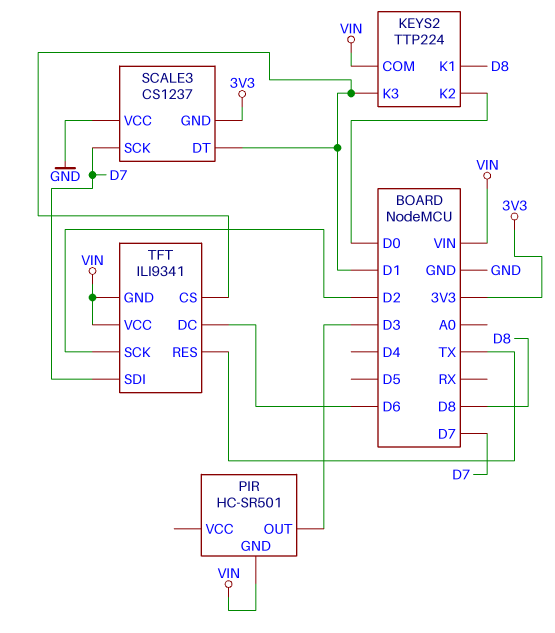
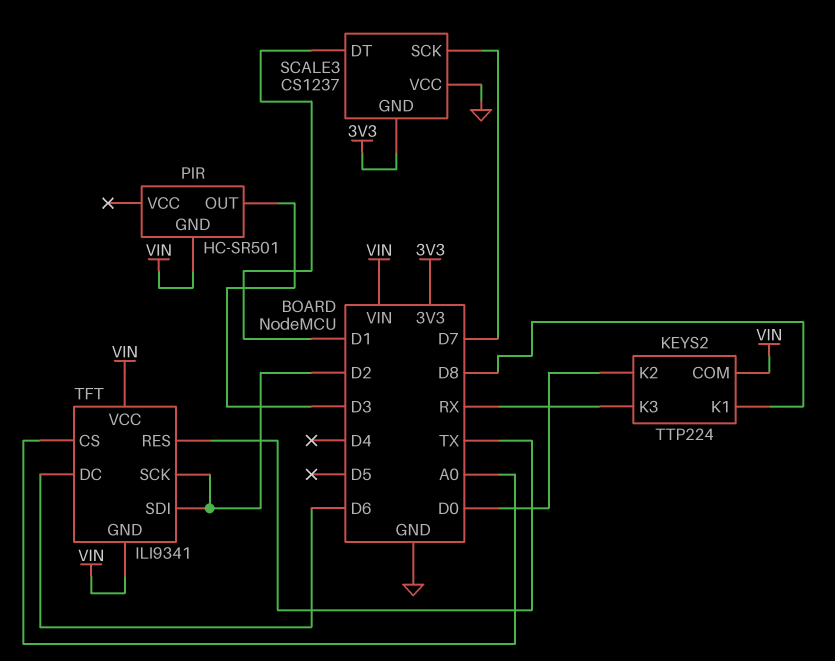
KEYS2 pin K3: D1 -> RX
TFT pin CS: D1 -> A0
TFT pin SDI: D7 -> D2

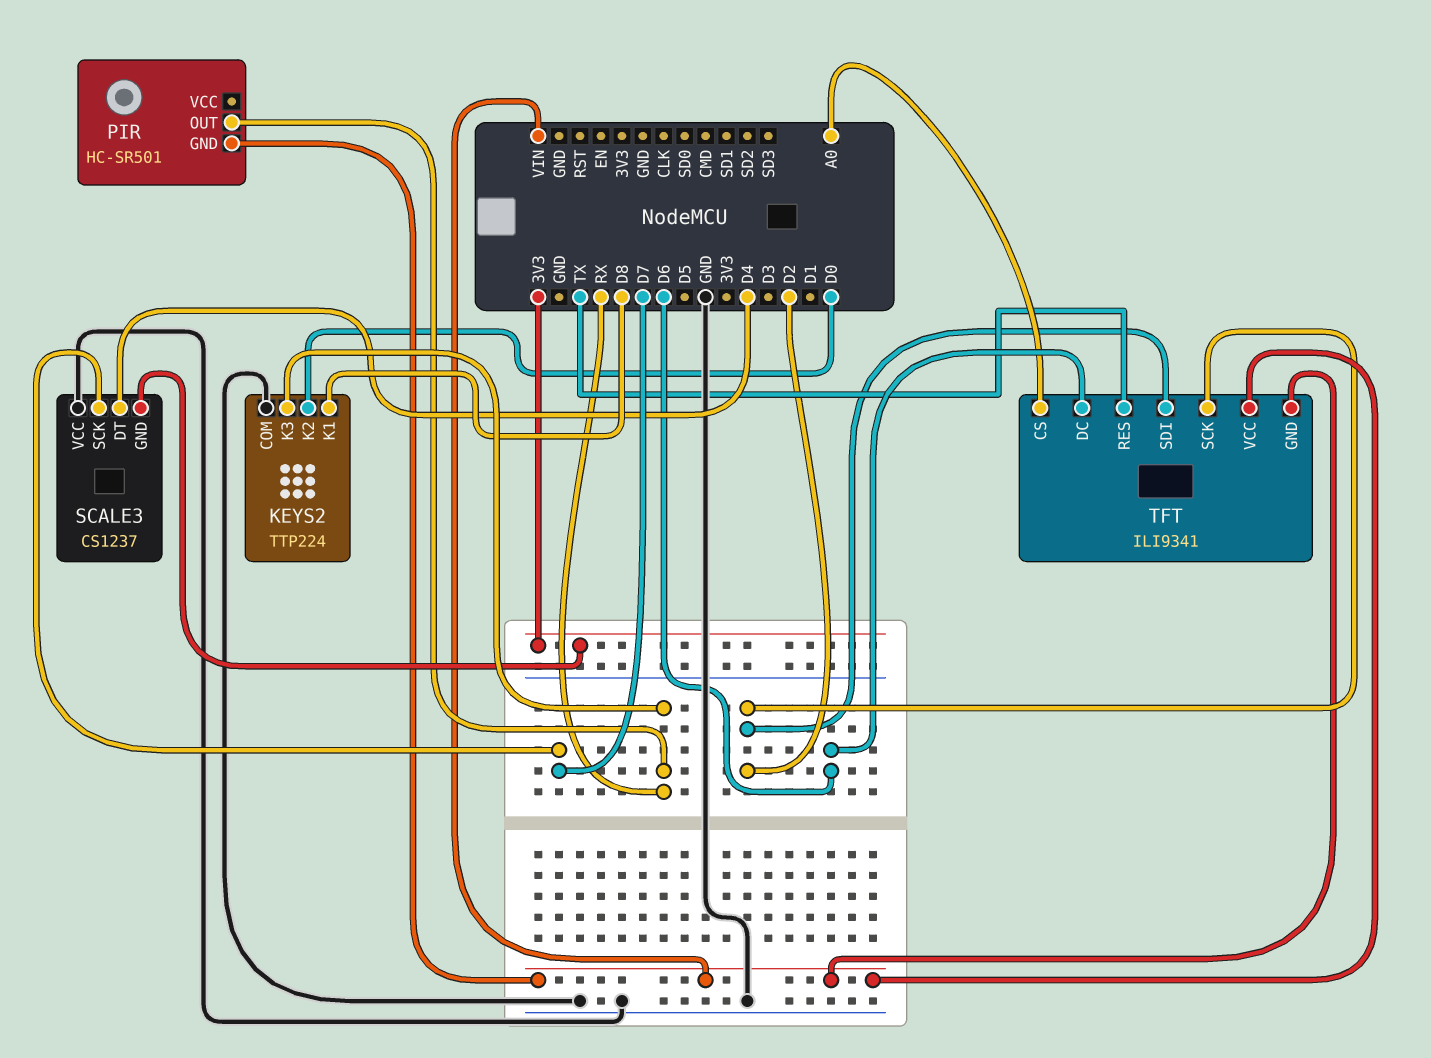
KEYS2 pin COM: VIN -> GND
PIR pin OUT: D3 -> RX
SCALE3 pin DT: D1 -> D4

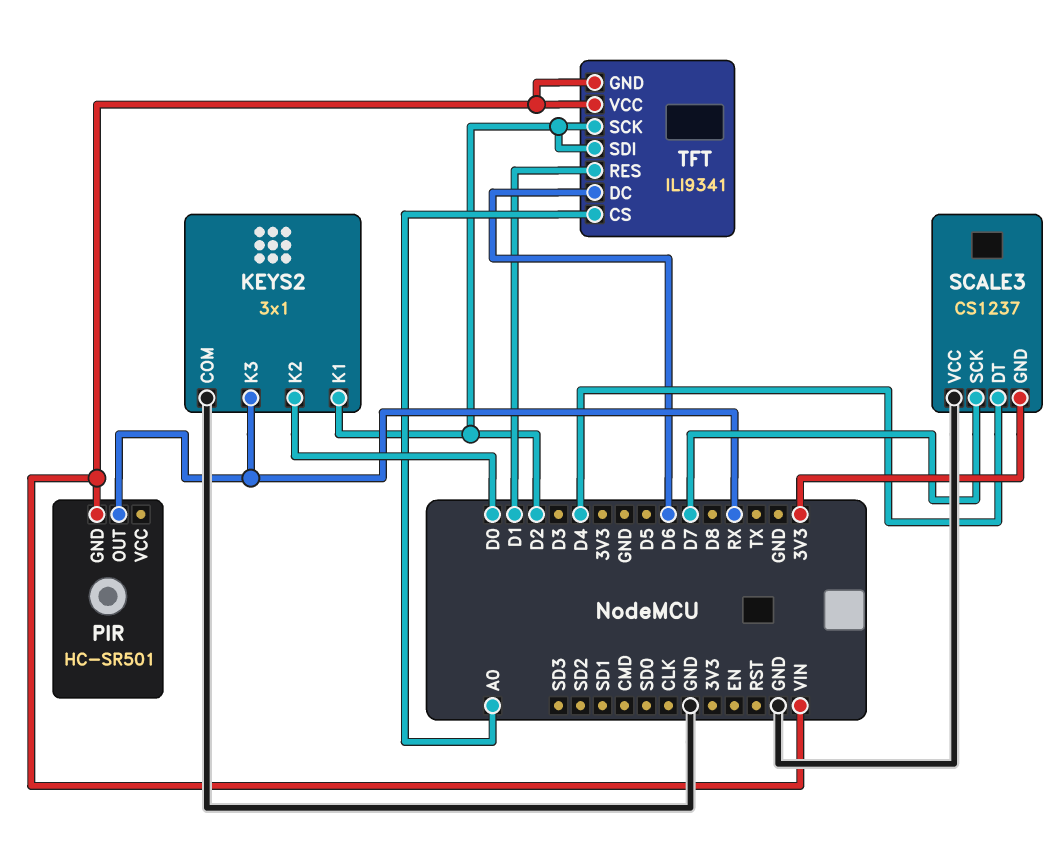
KEYS2: TTP224 -> 3x1
KEYS2 pin K1: D8 -> D2
TFT pin RES: TX -> D1

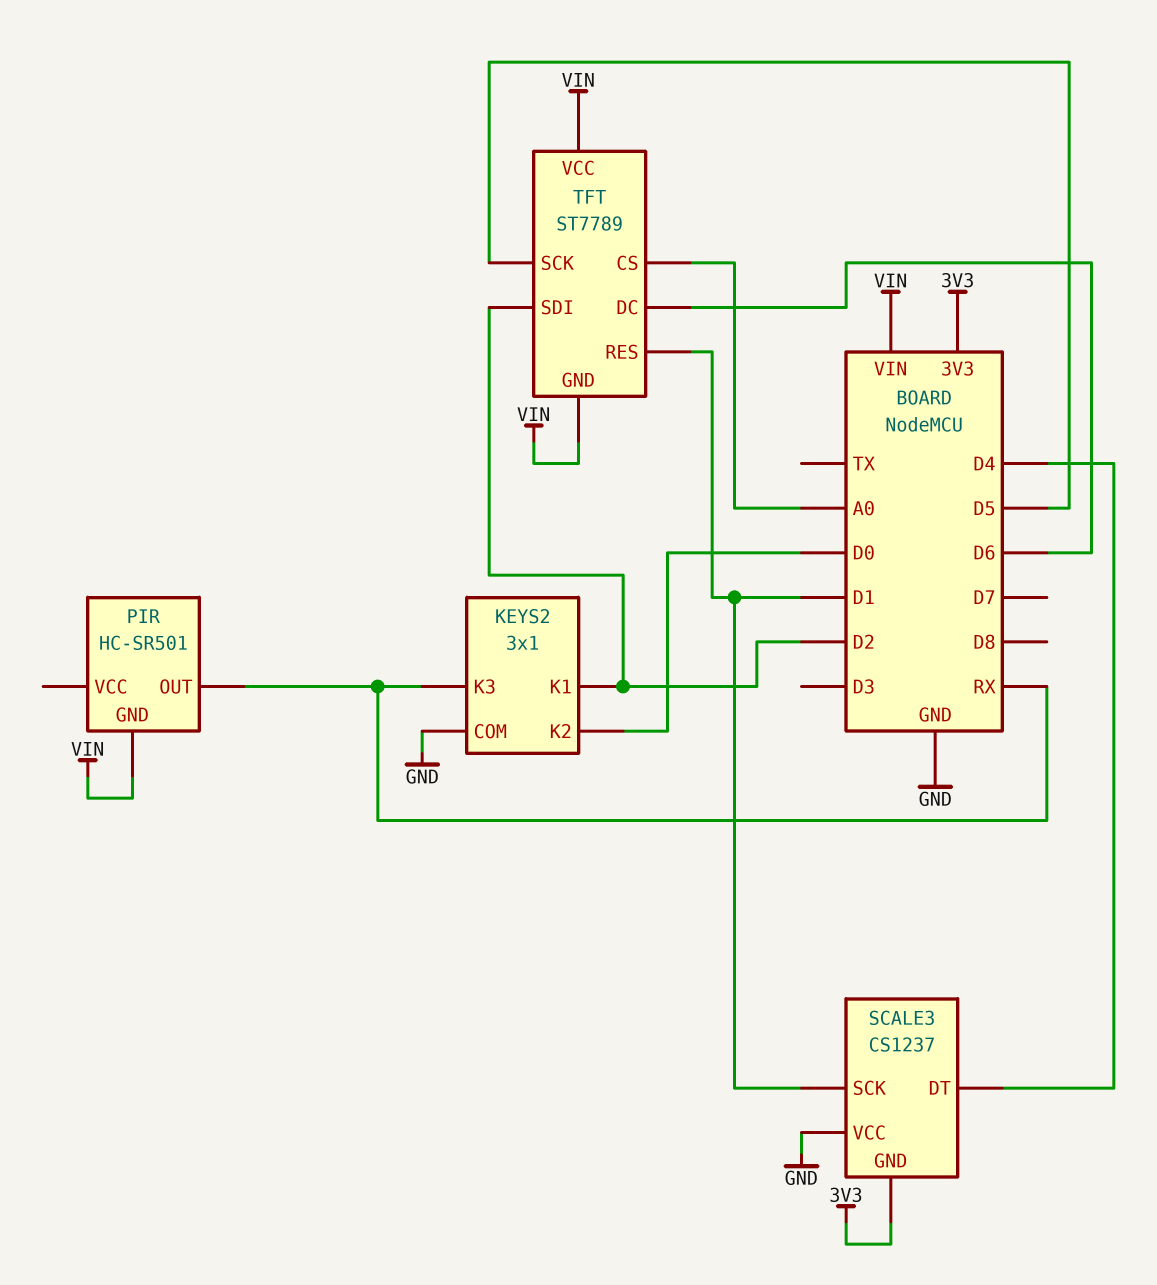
SCALE3 pin SCK: D7 -> D1
TFT: ILI9341 -> ST7789
TFT pin SCK: D2 -> D5

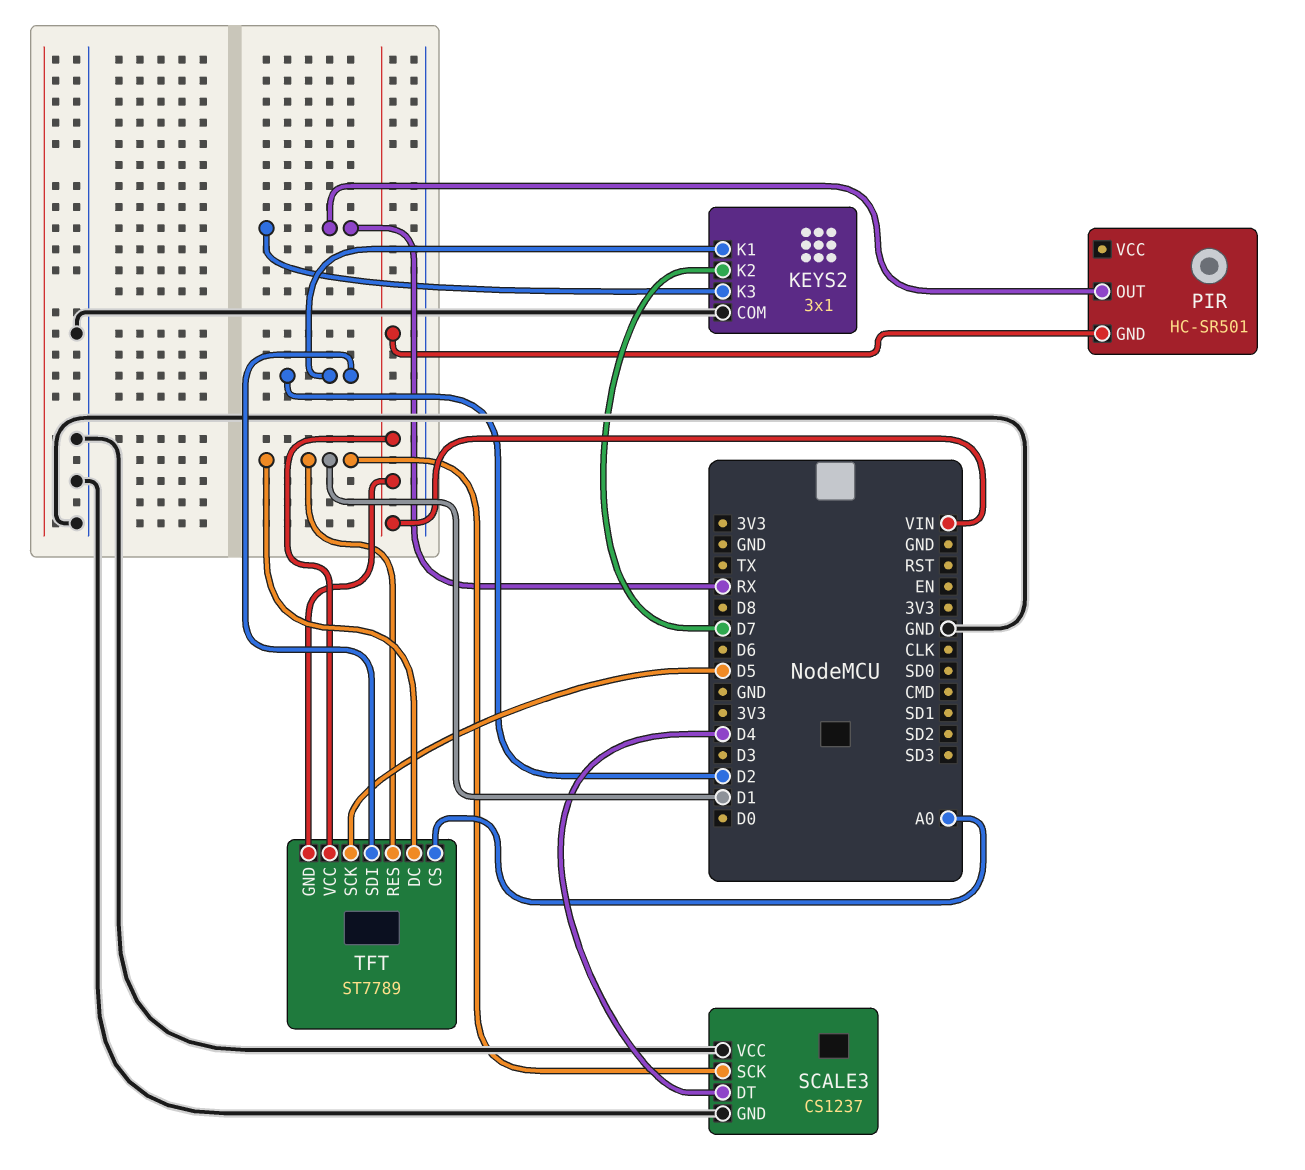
KEYS2 pin K2: D0 -> D7
SCALE3 pin GND: 3V3 -> GND
TFT pin DC: D6 -> D1

